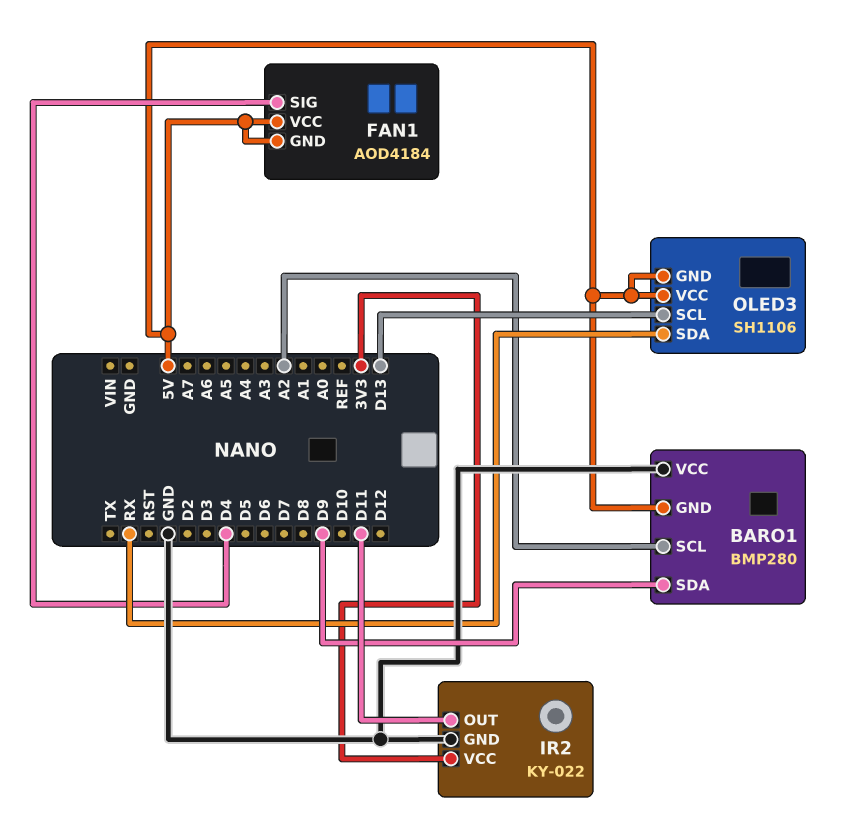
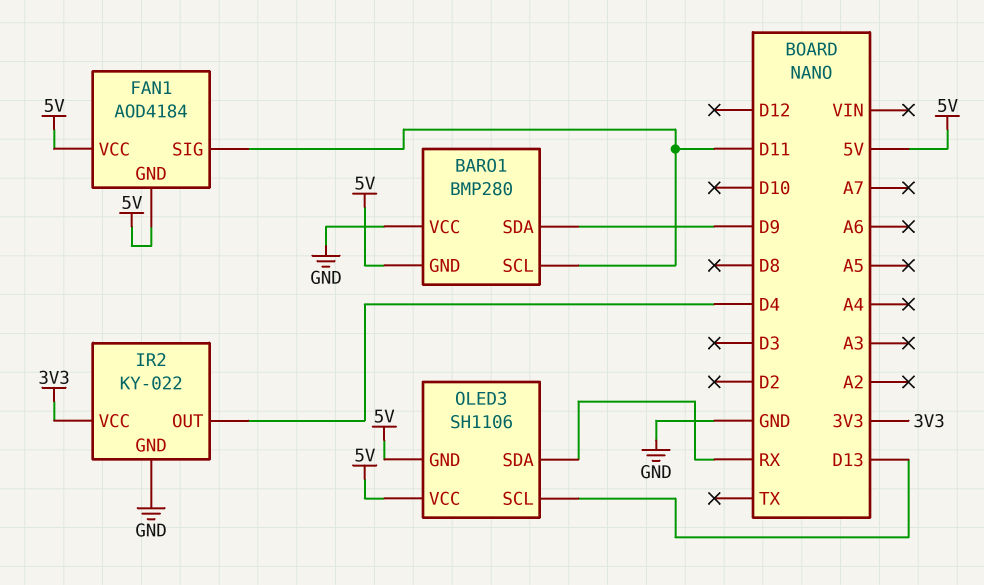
BARO1 pin SCL: A2 -> D11
FAN1 pin SIG: D4 -> D11
IR2 pin OUT: D11 -> D4

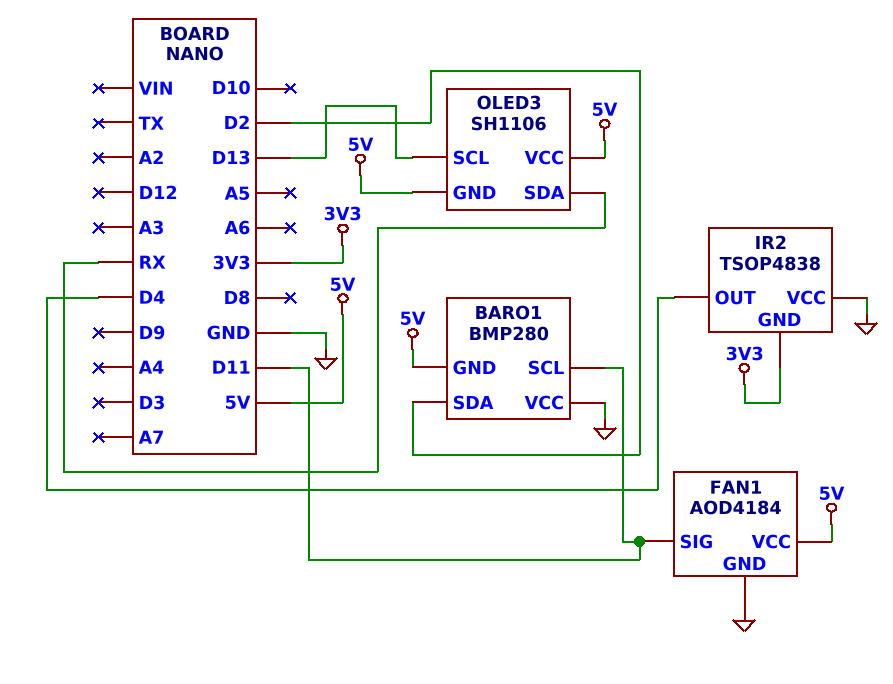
BARO1 pin SDA: D9 -> D2
FAN1 pin GND: 5V -> GND
IR2: KY-022 -> TSOP4838
IR2 pin GND: GND -> 3V3
IR2 pin VCC: 3V3 -> GND

